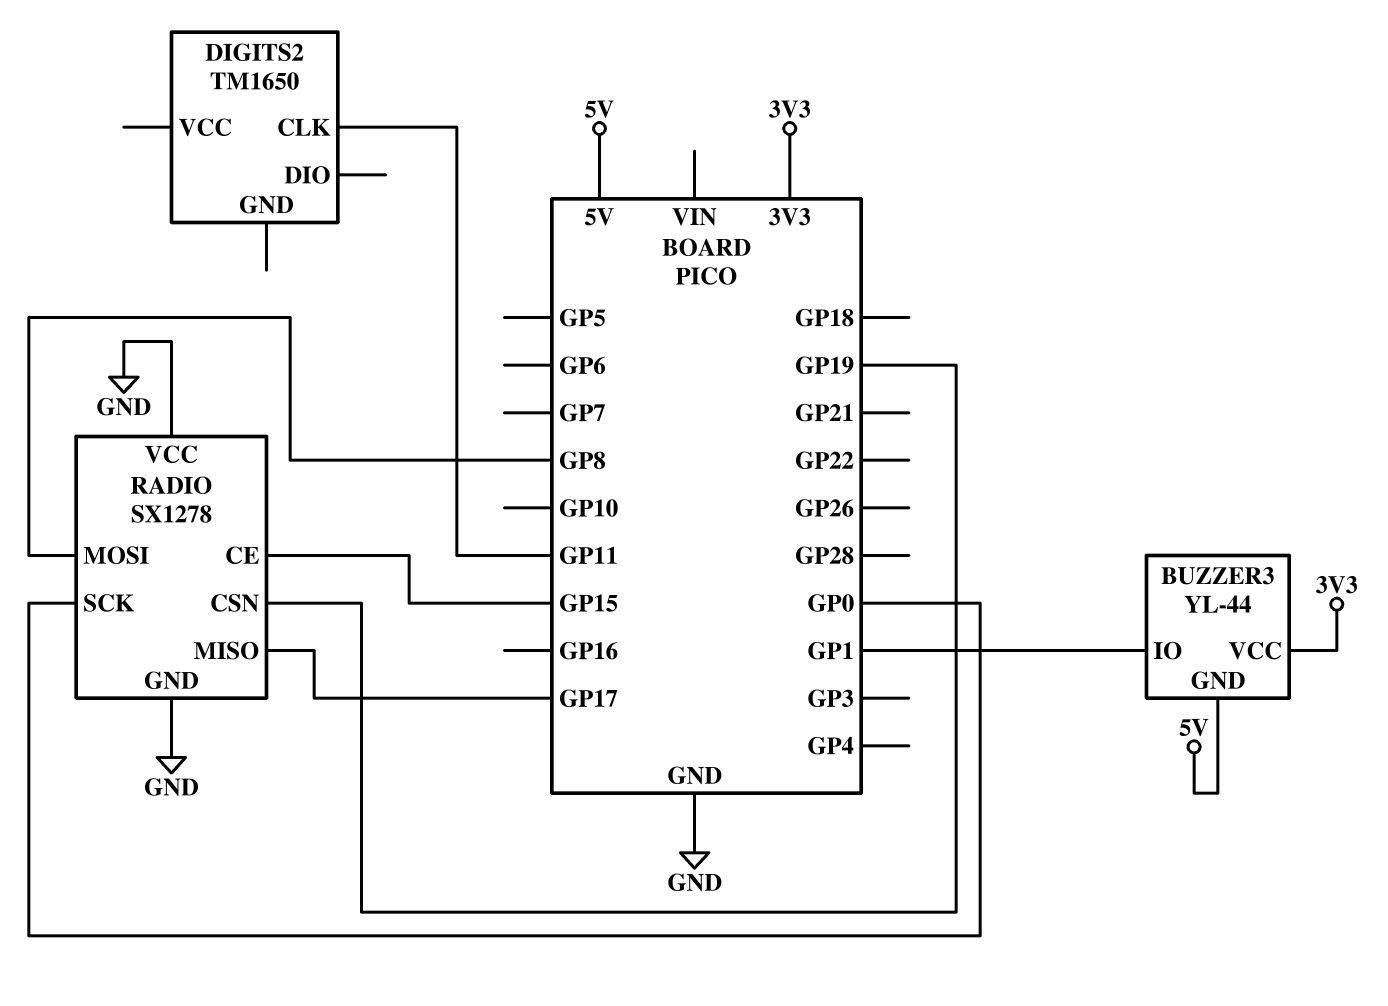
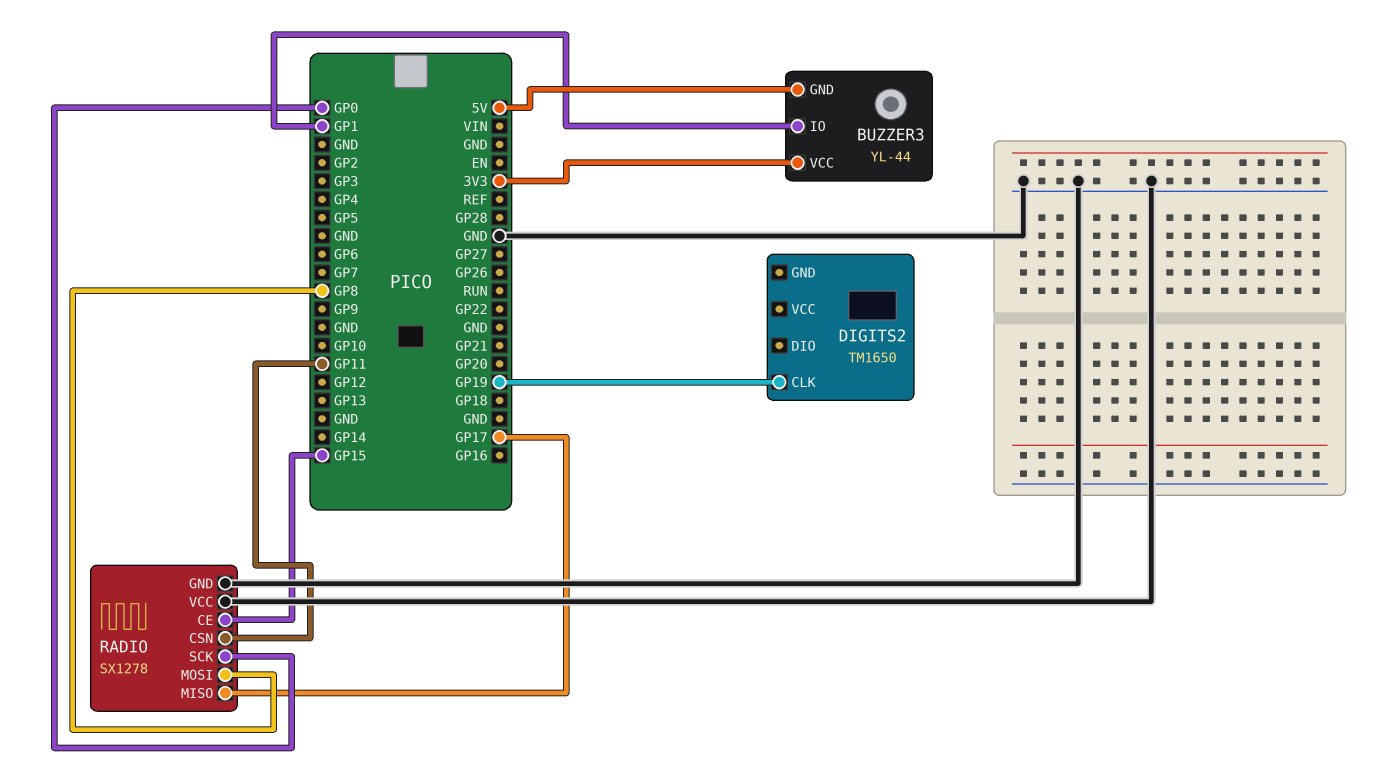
DIGITS2 pin CLK: GP11 -> GP19
RADIO pin CSN: GP19 -> GP11

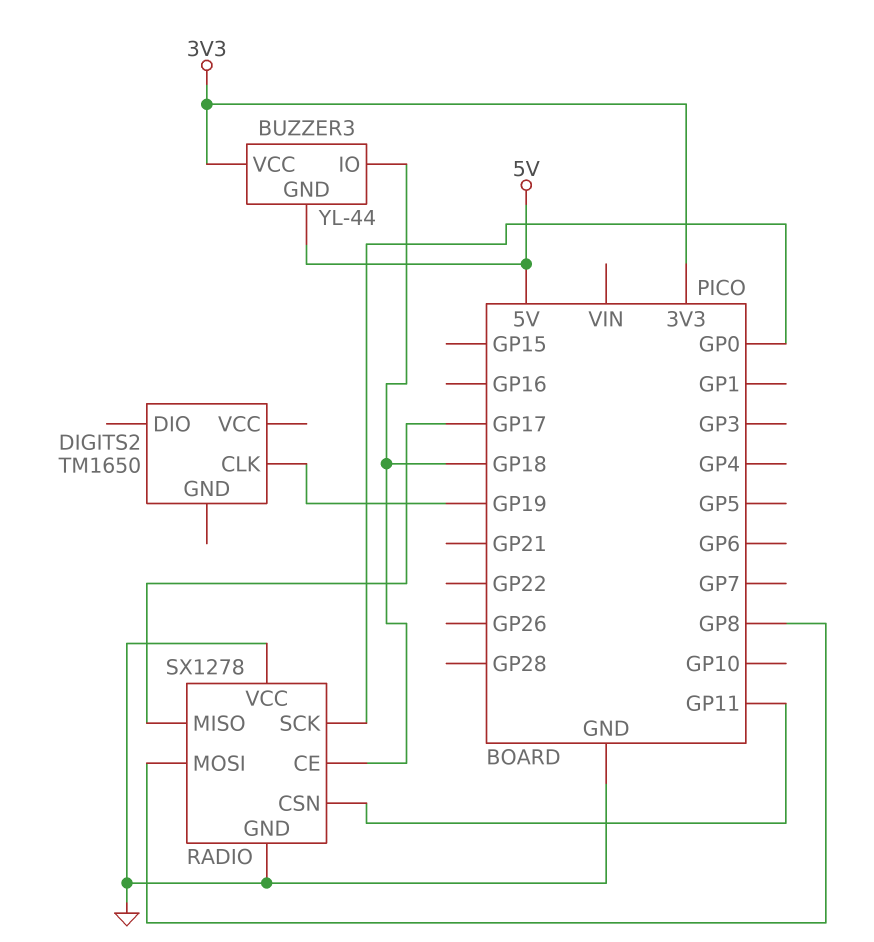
BUZZER3 pin IO: GP1 -> GP18
RADIO pin CE: GP15 -> GP18

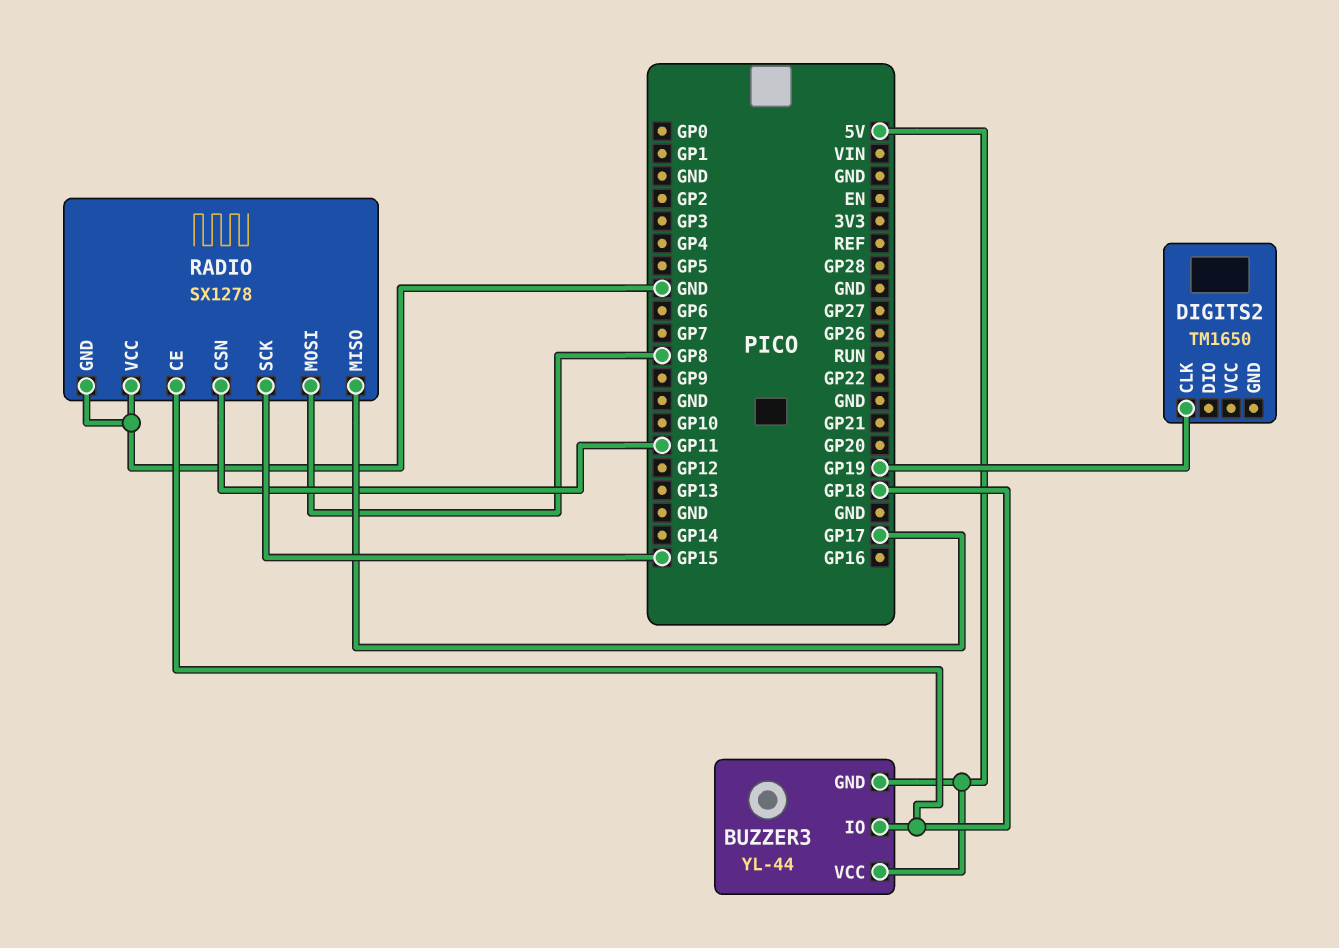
BUZZER3 pin VCC: 3V3 -> 5V
RADIO pin SCK: GP0 -> GP15

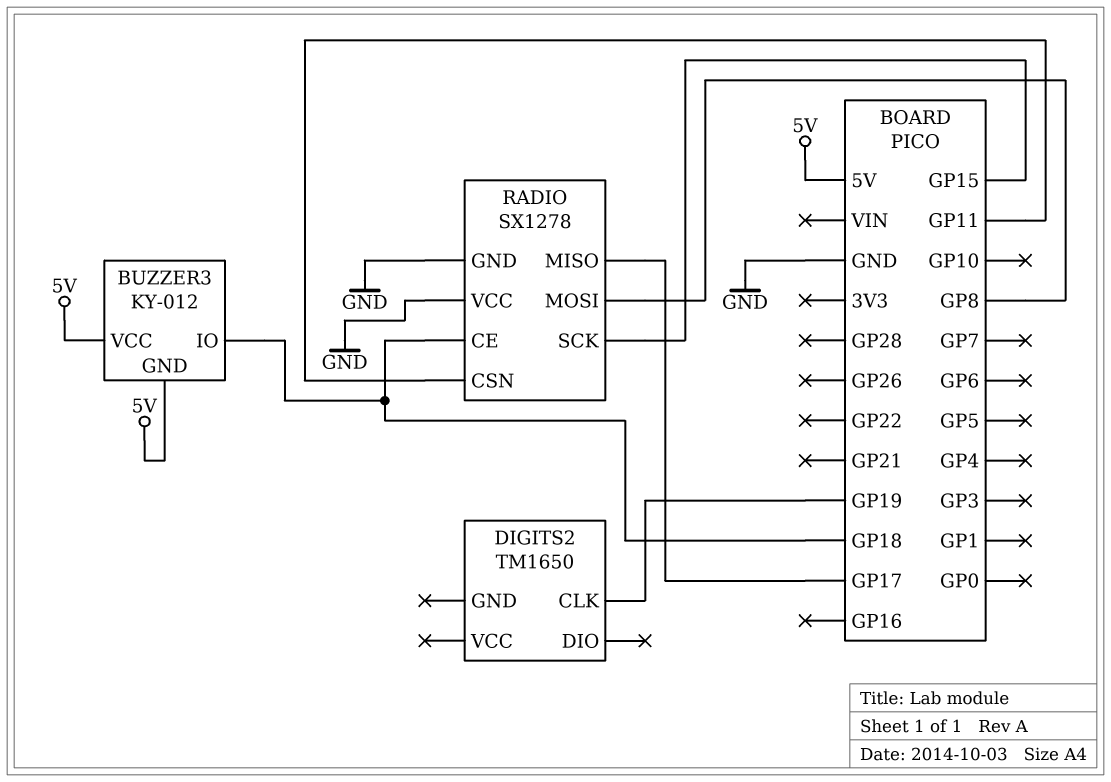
BUZZER3: YL-44 -> KY-012

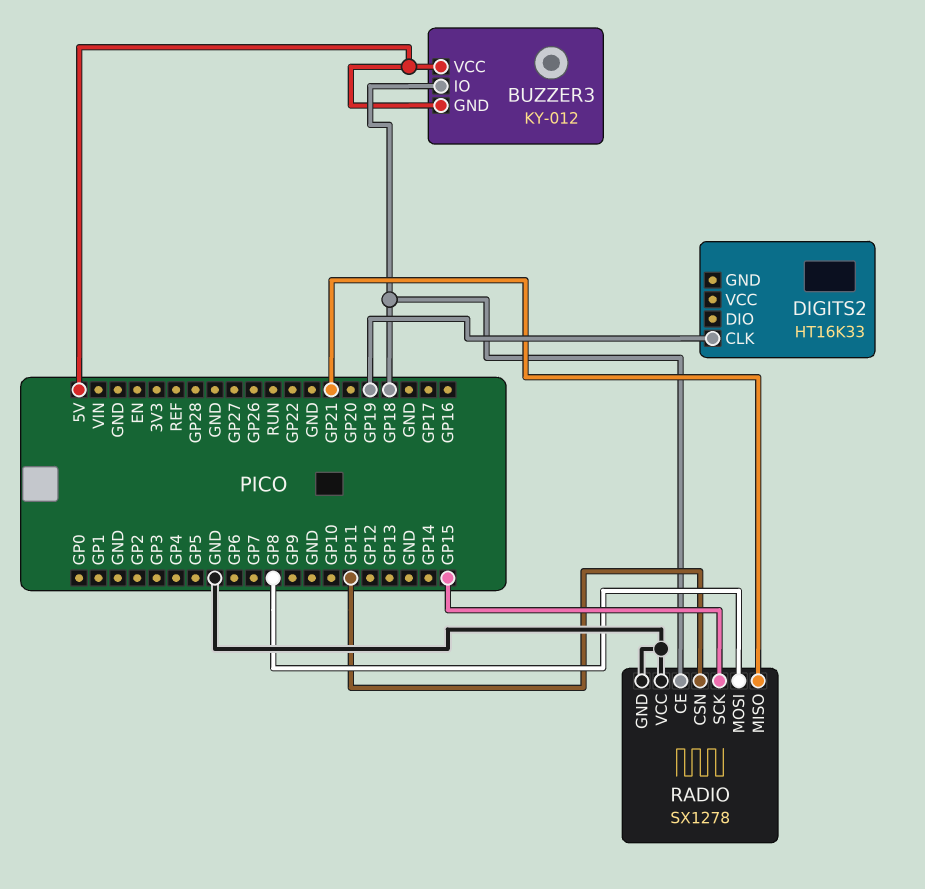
DIGITS2: TM1650 -> HT16K33
RADIO pin MISO: GP17 -> GP21

